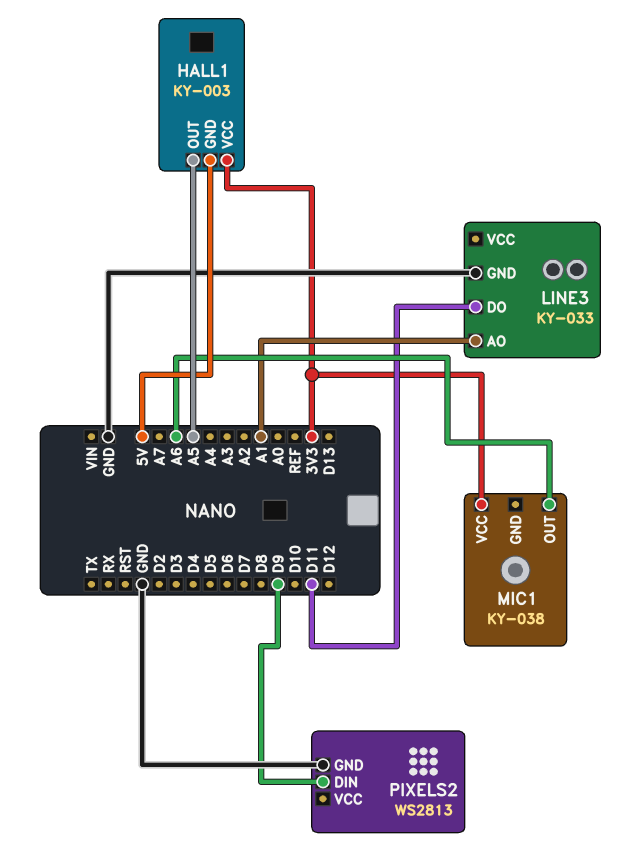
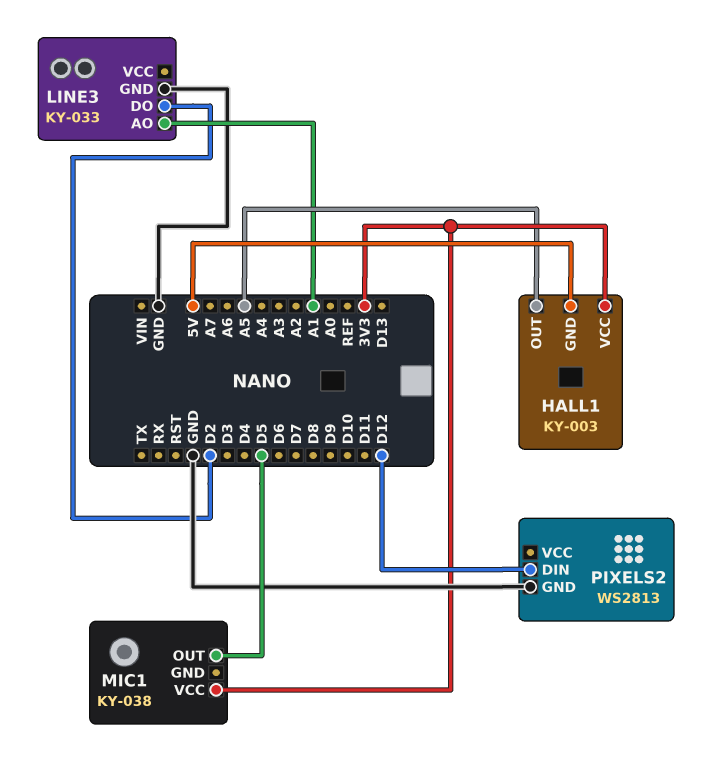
LINE3 pin DO: D11 -> D2
MIC1 pin OUT: A6 -> D5
PIXELS2 pin DIN: D9 -> D12

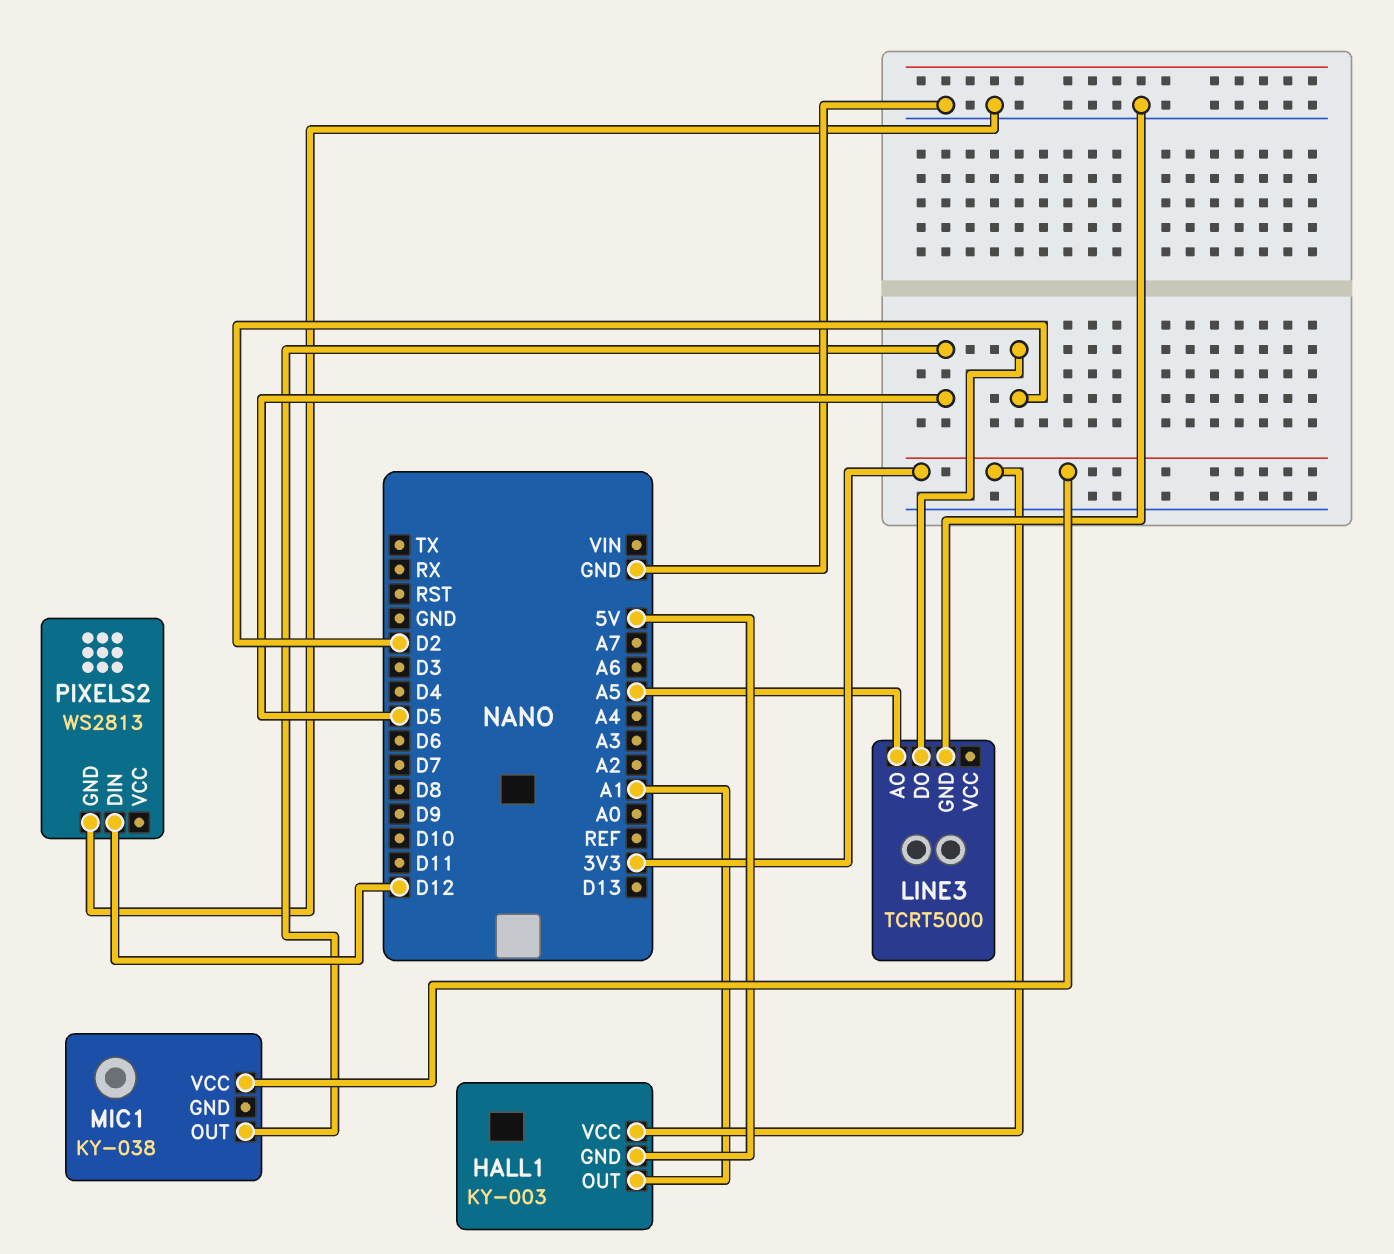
HALL1 pin OUT: A5 -> A1
LINE3: KY-033 -> TCRT5000
LINE3 pin AO: A1 -> A5

